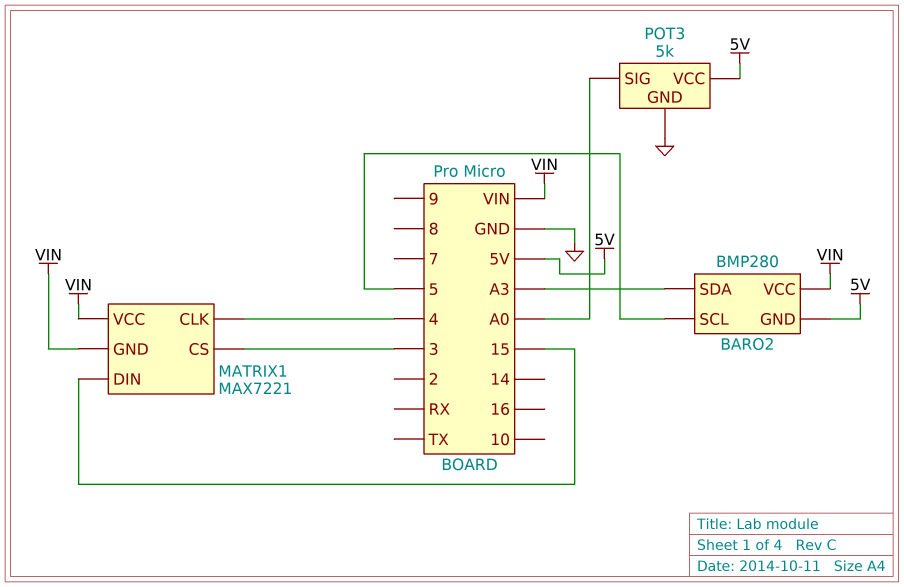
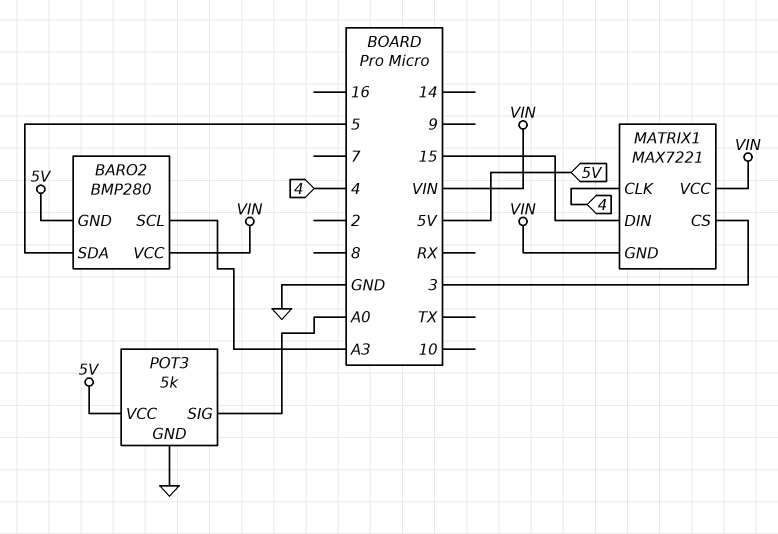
BARO2 pin SCL: 5 -> A3
BARO2 pin SDA: A3 -> 5

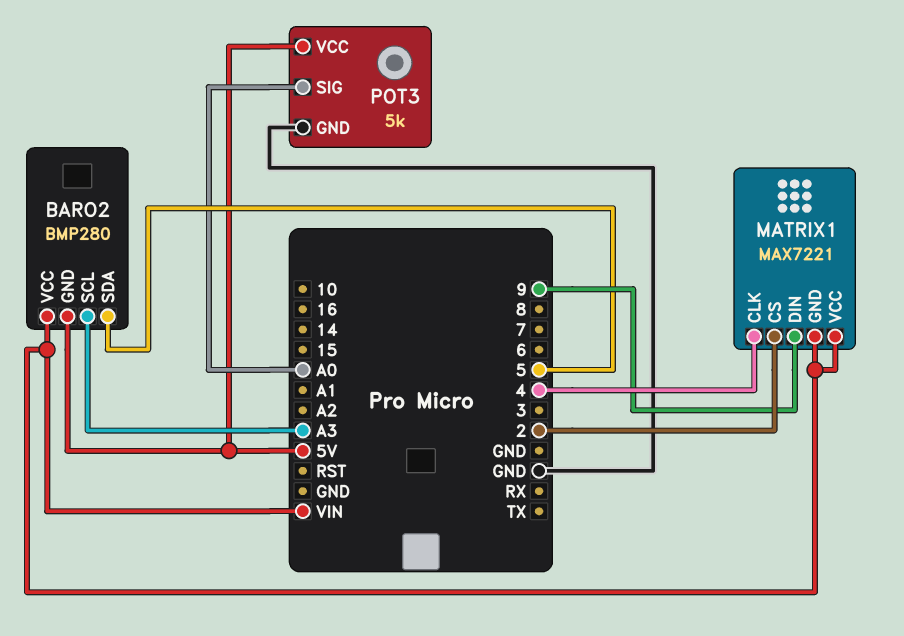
MATRIX1 pin CS: 3 -> 2
MATRIX1 pin DIN: 15 -> 9

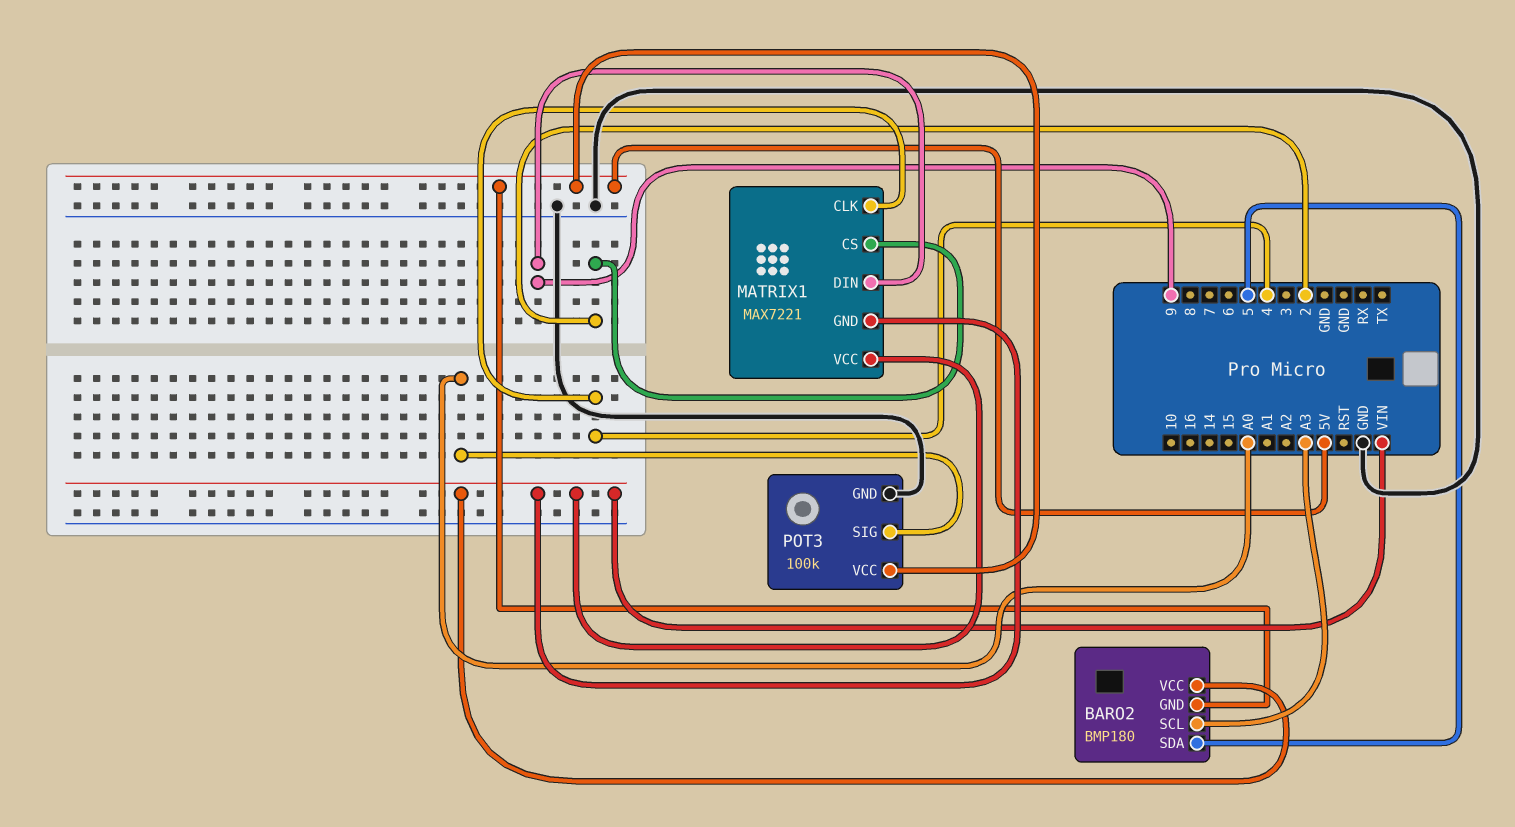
BARO2: BMP280 -> BMP180
POT3: 5k -> 100k

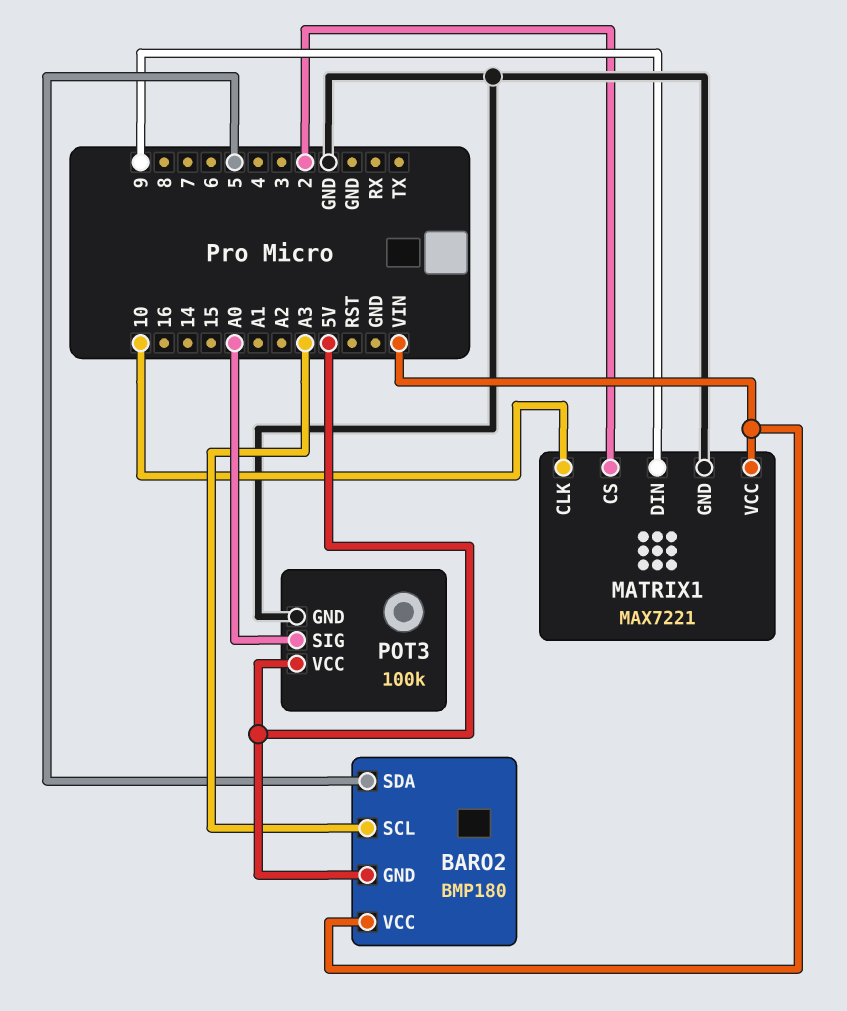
MATRIX1 pin CLK: 4 -> 10
MATRIX1 pin GND: VIN -> GND

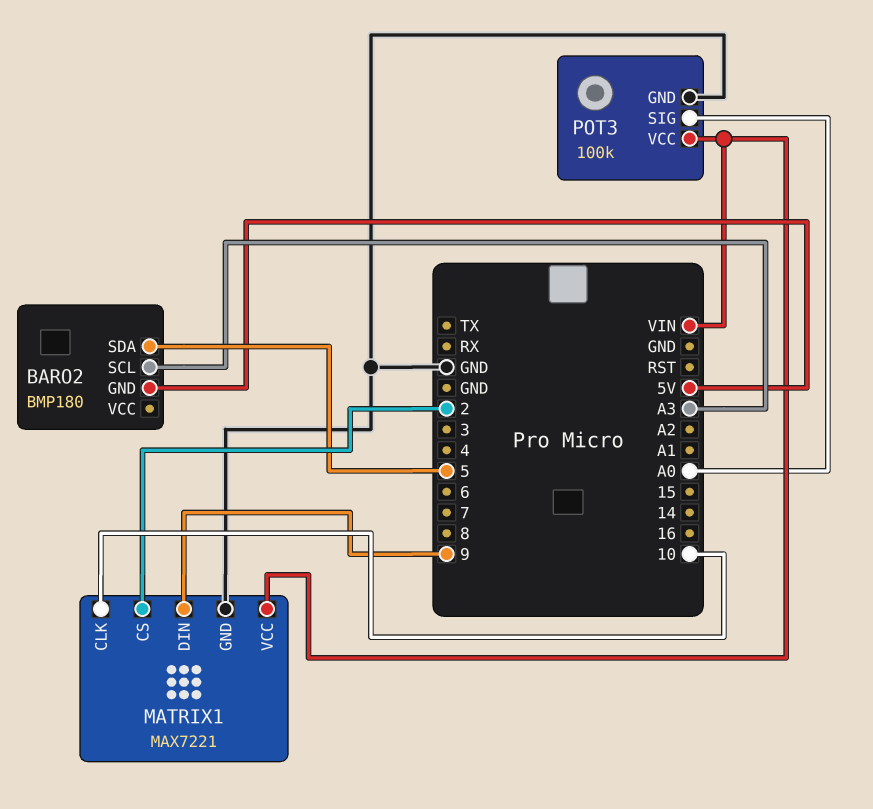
BARO2 pin VCC: VIN -> none
POT3 pin VCC: 5V -> VIN

